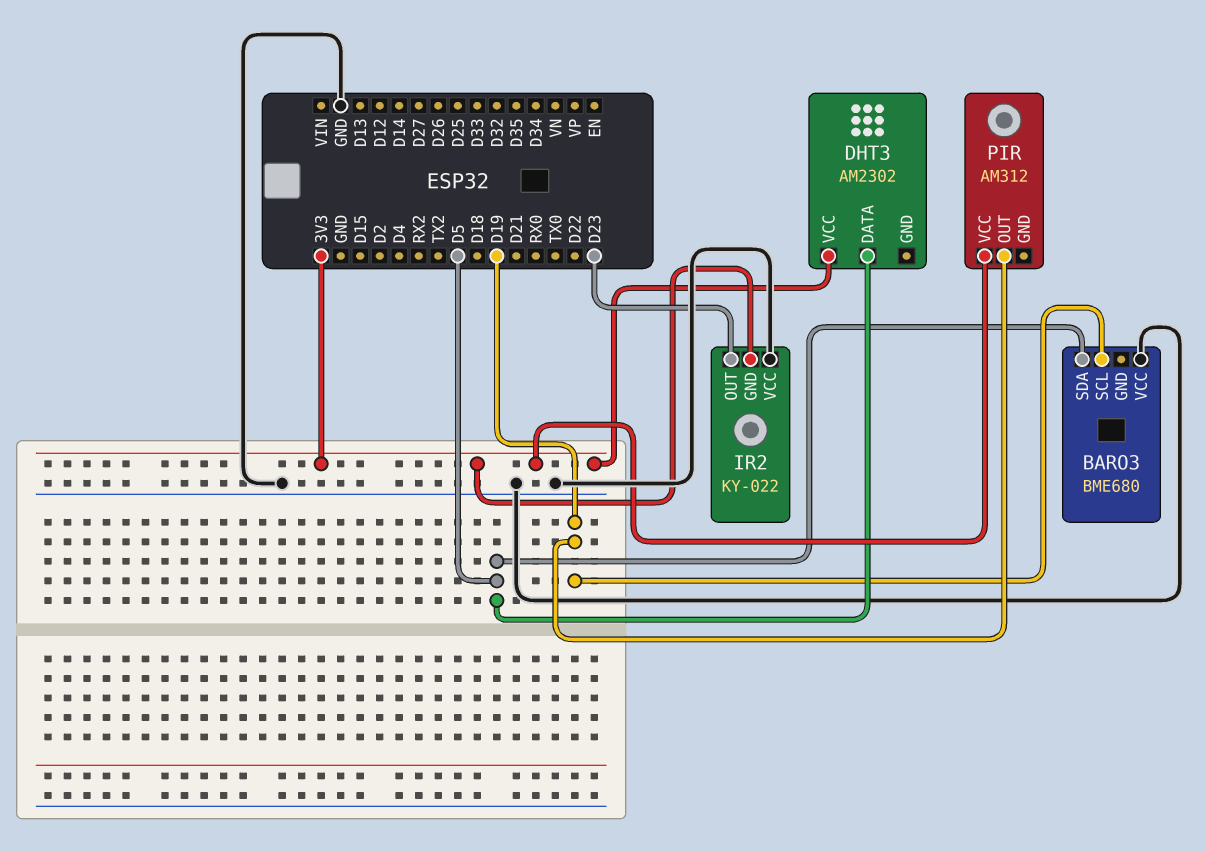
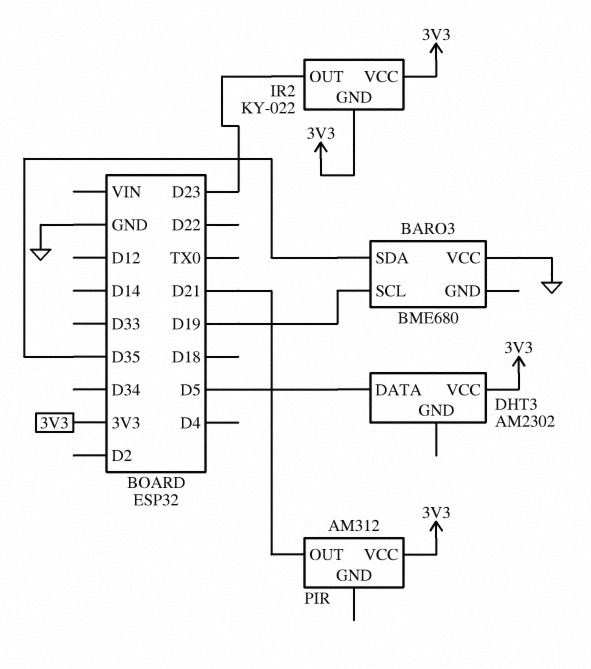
BARO3 pin SDA: D5 -> D35
IR2 pin VCC: GND -> 3V3
PIR pin OUT: D19 -> D21

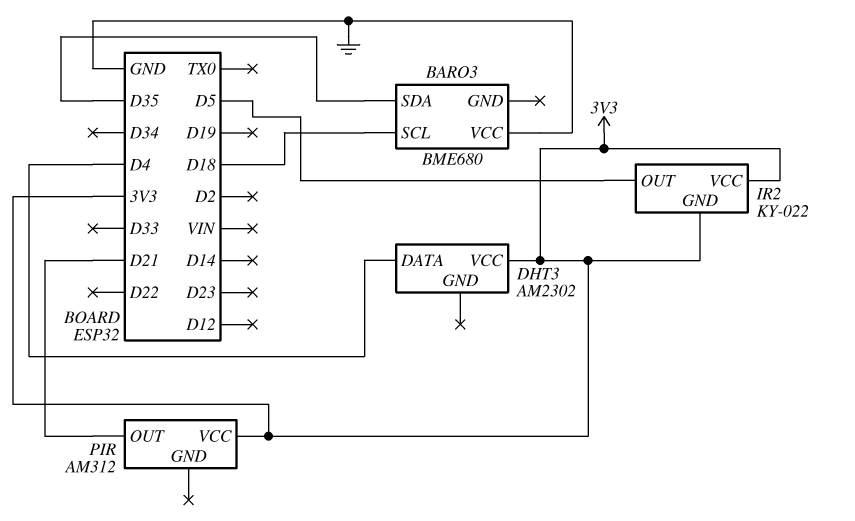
BARO3 pin SCL: D19 -> D18
DHT3 pin DATA: D5 -> D4
IR2 pin OUT: D23 -> D5

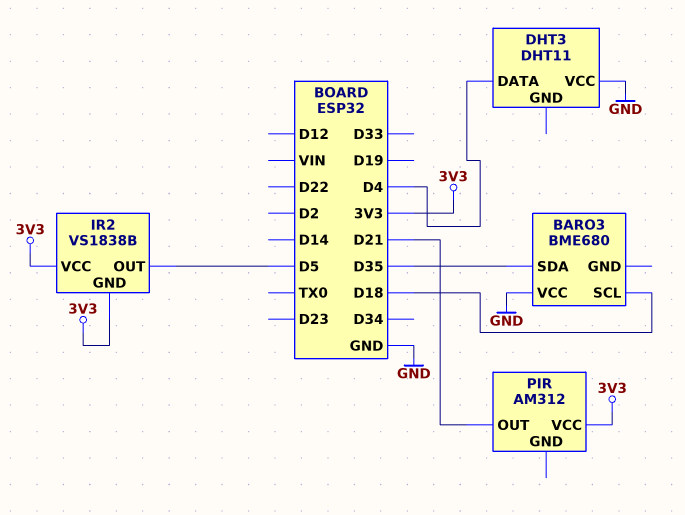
DHT3: AM2302 -> DHT11
DHT3 pin VCC: 3V3 -> GND
IR2: KY-022 -> VS1838B

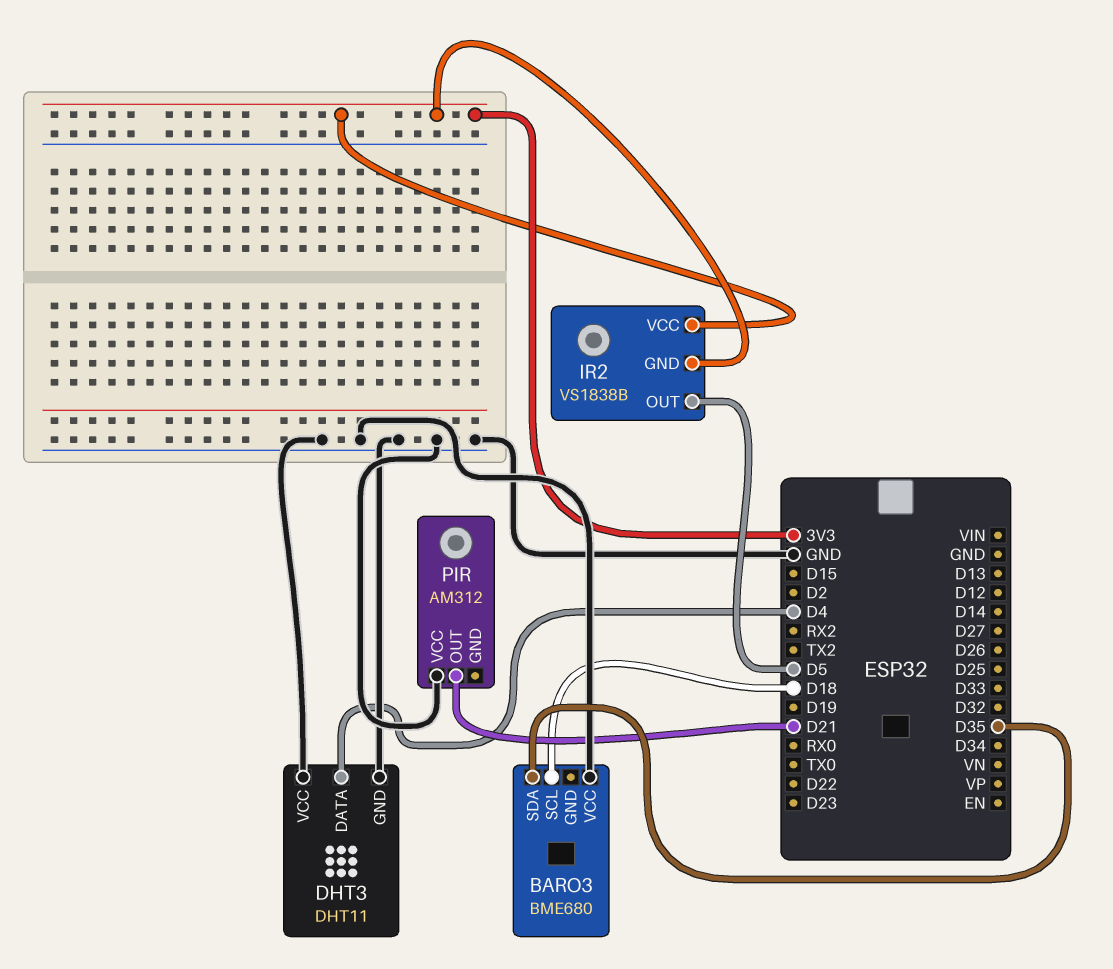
DHT3 pin GND: none -> GND
PIR pin VCC: 3V3 -> GND

